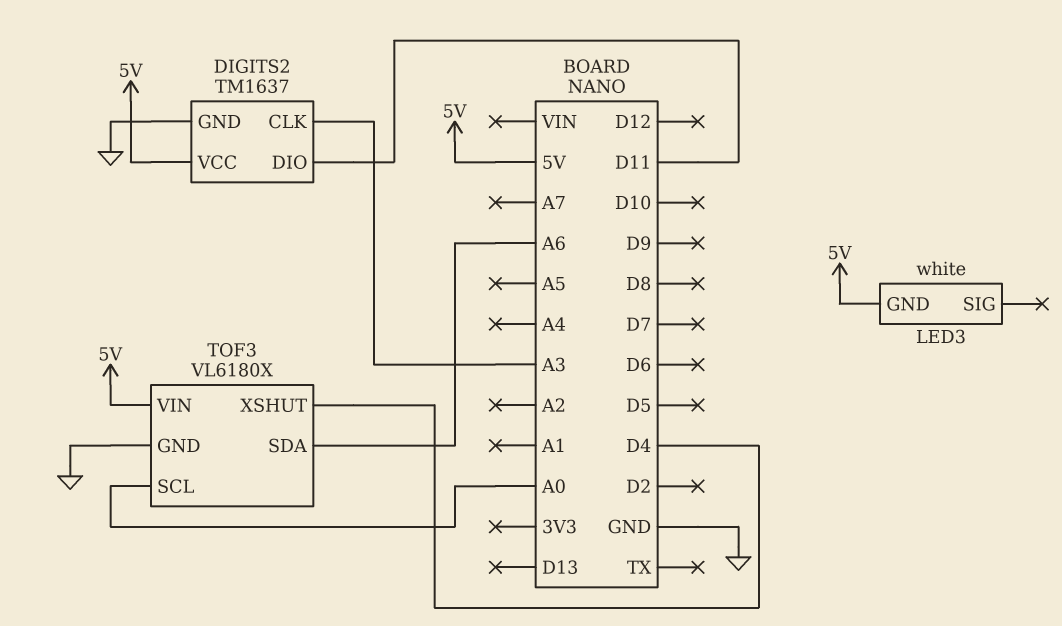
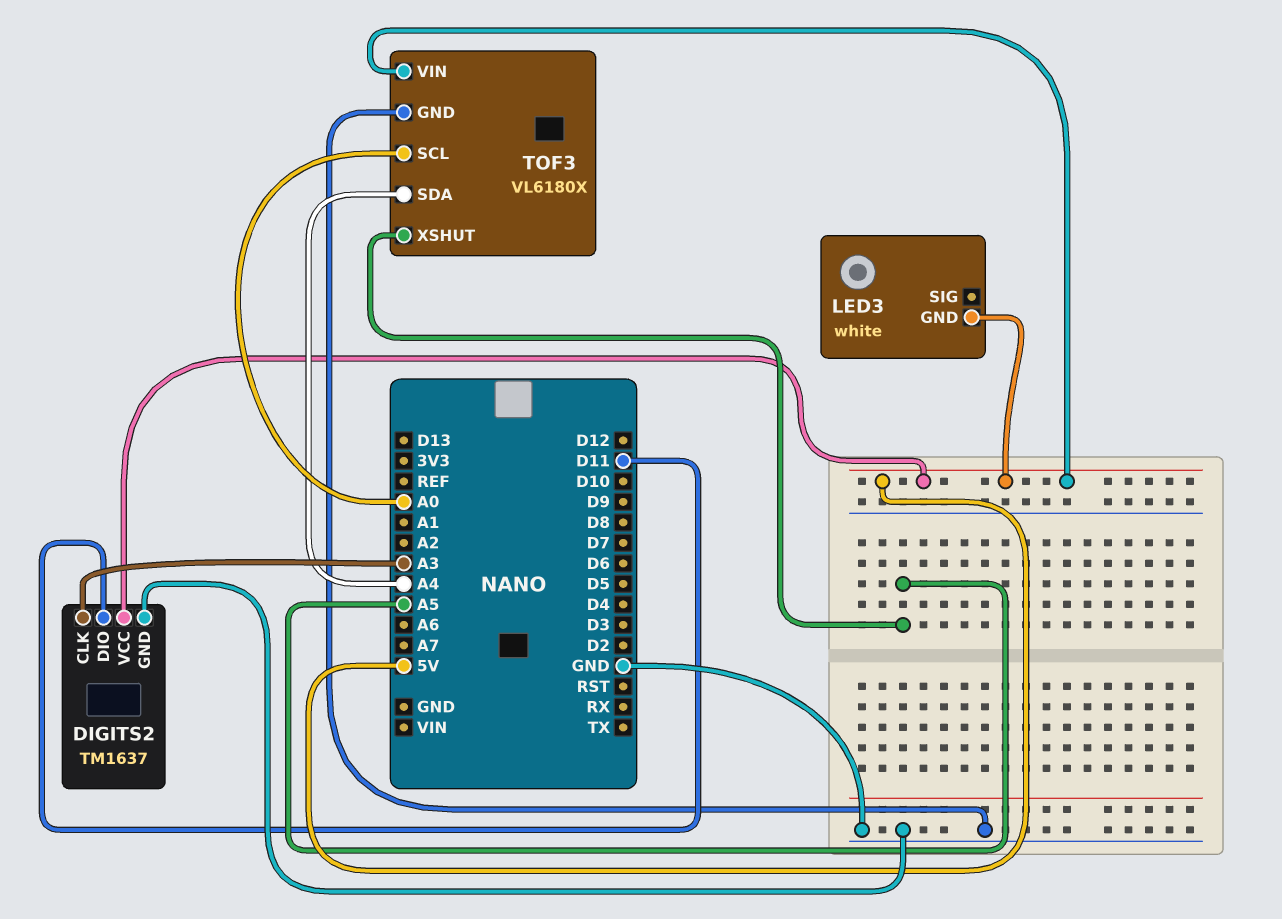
TOF3 pin SDA: A6 -> A4
TOF3 pin XSHUT: D4 -> A5

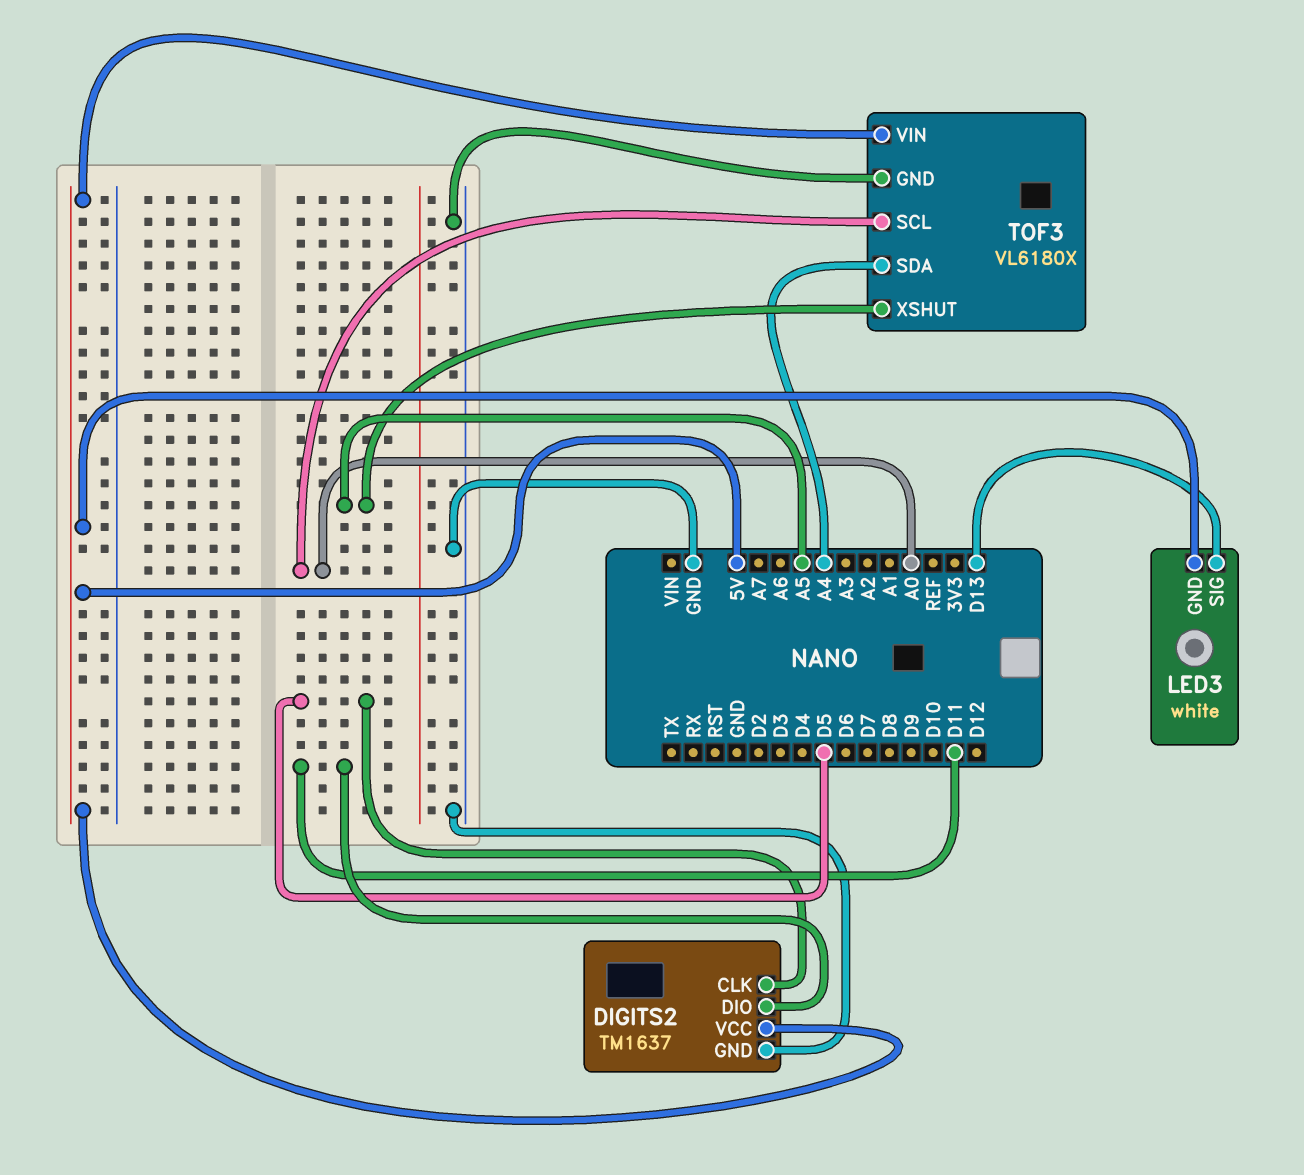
DIGITS2 pin CLK: A3 -> D5
LED3 pin SIG: none -> D13

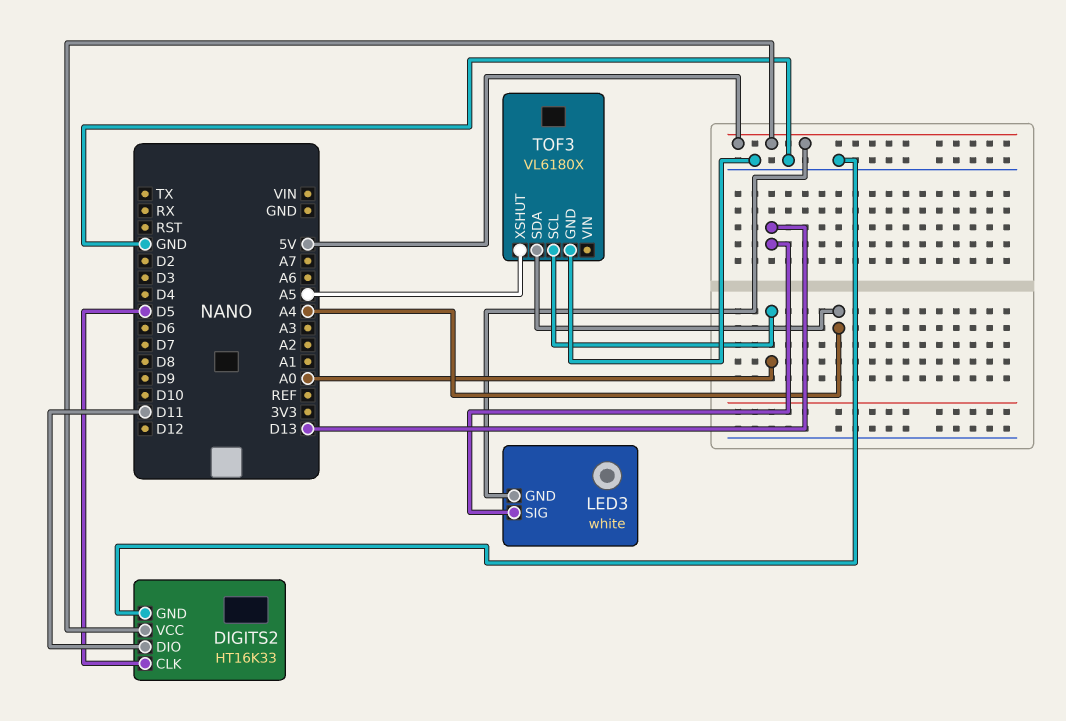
DIGITS2: TM1637 -> HT16K33
TOF3 pin VIN: 5V -> none

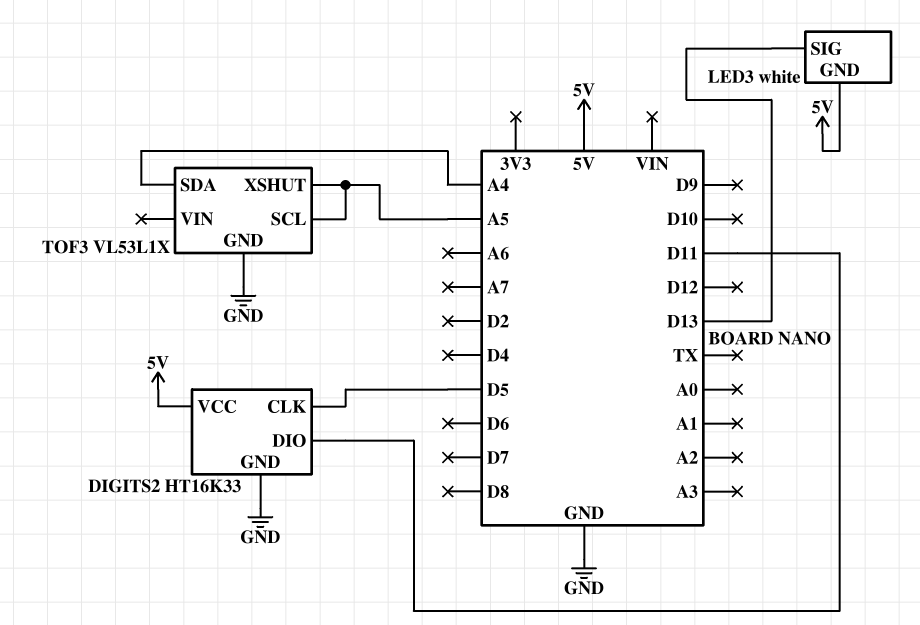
TOF3: VL6180X -> VL53L1X
TOF3 pin SCL: A0 -> A5

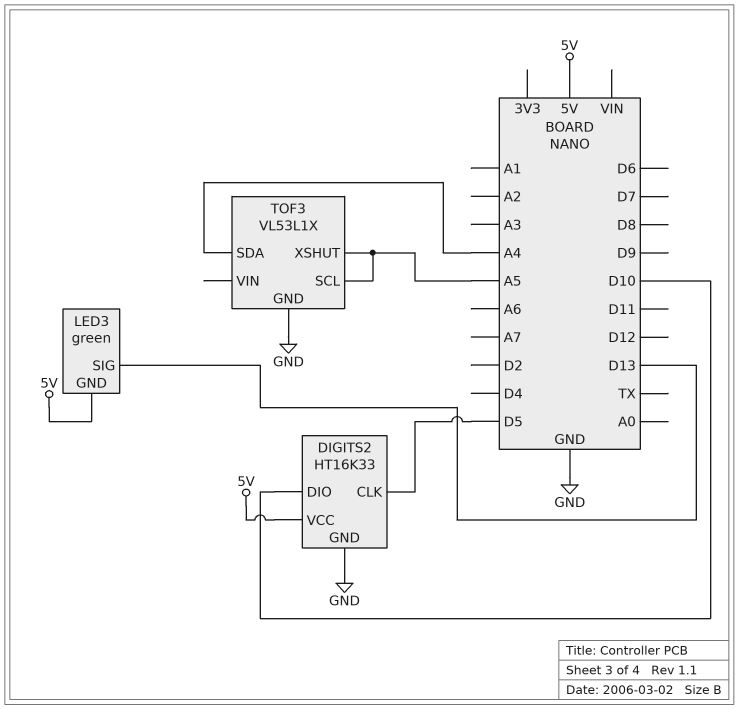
DIGITS2 pin DIO: D11 -> D10
LED3: white -> green

